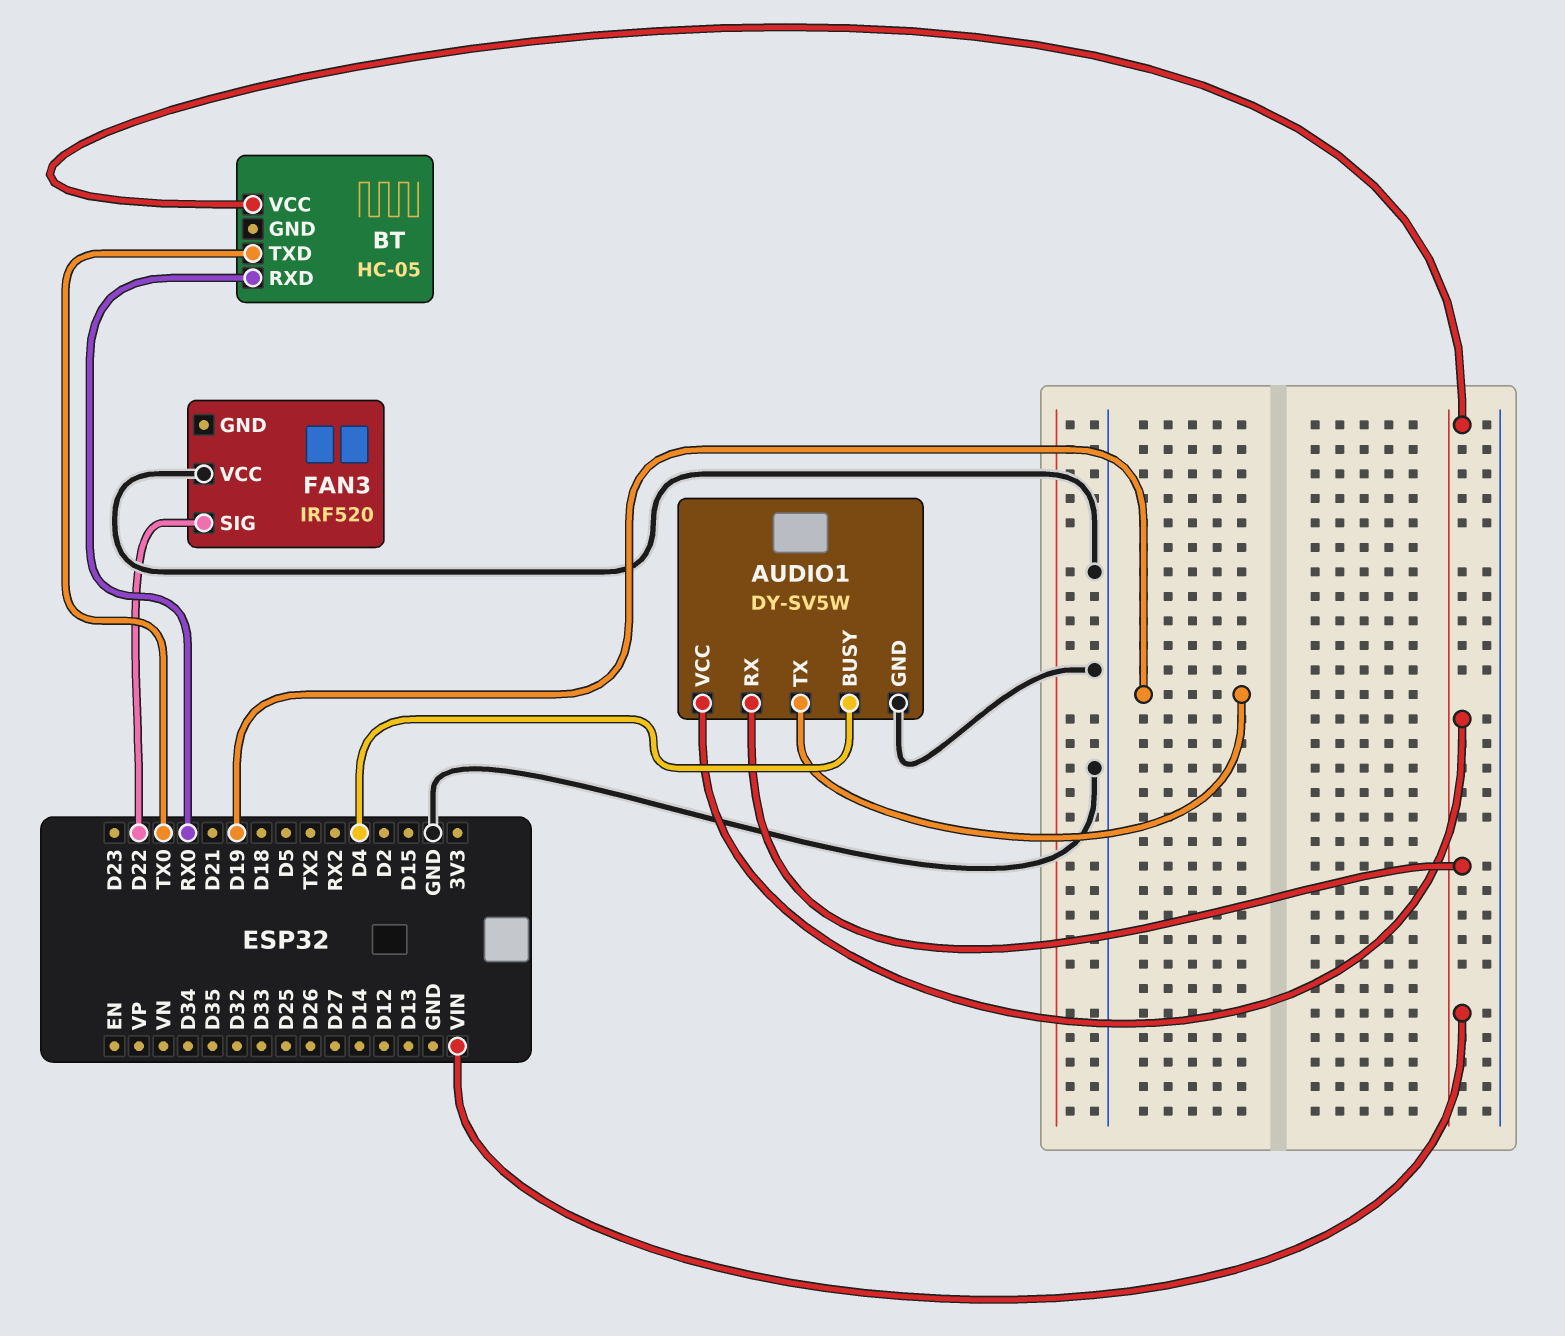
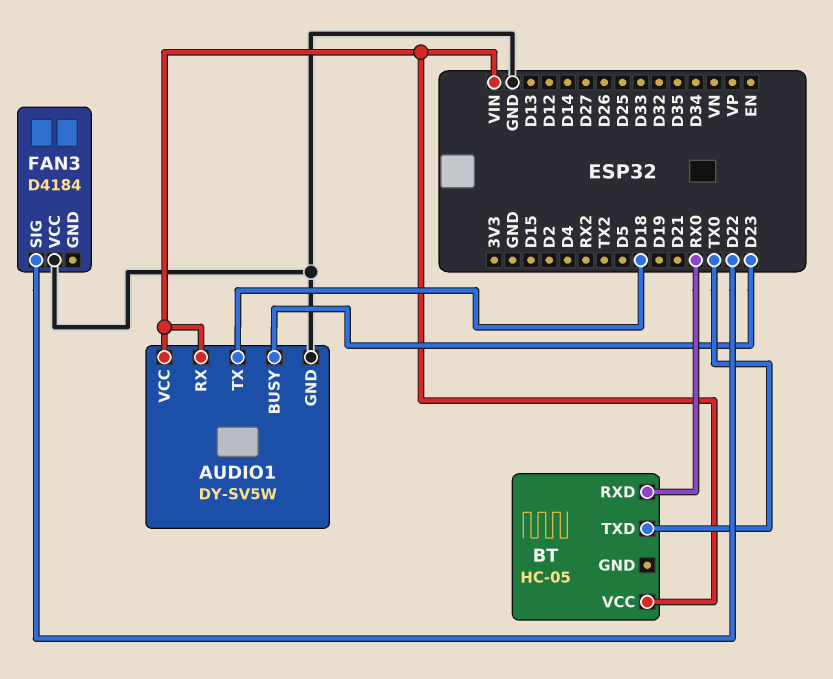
AUDIO1 pin BUSY: D4 -> D23
AUDIO1 pin TX: D19 -> D18
FAN3: IRF520 -> D4184

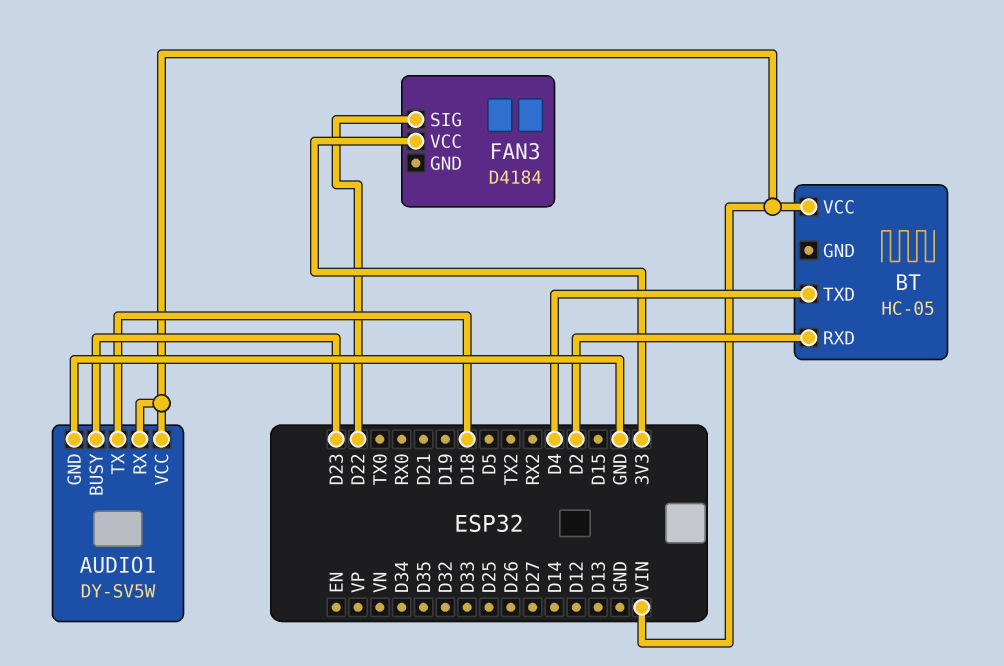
BT pin RXD: RX0 -> D2
BT pin TXD: TX0 -> D4
FAN3 pin VCC: GND -> 3V3

